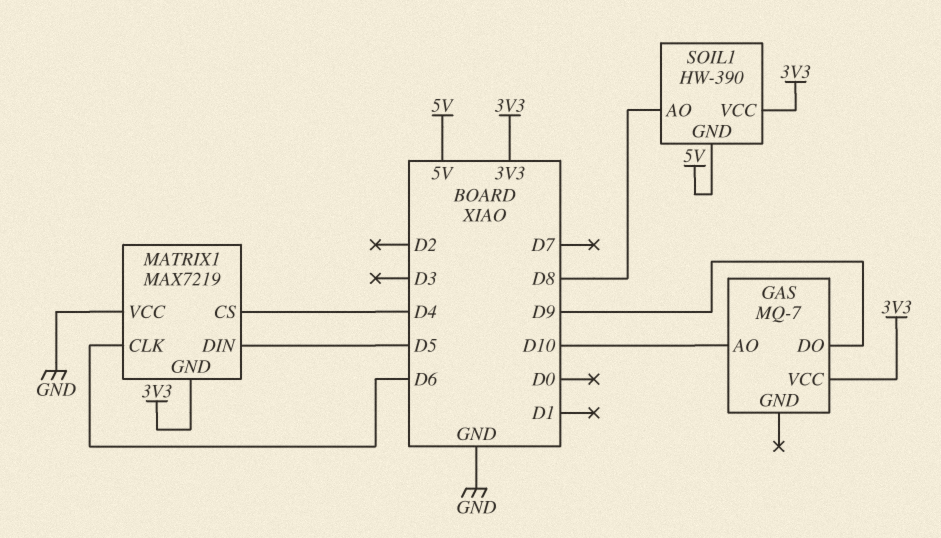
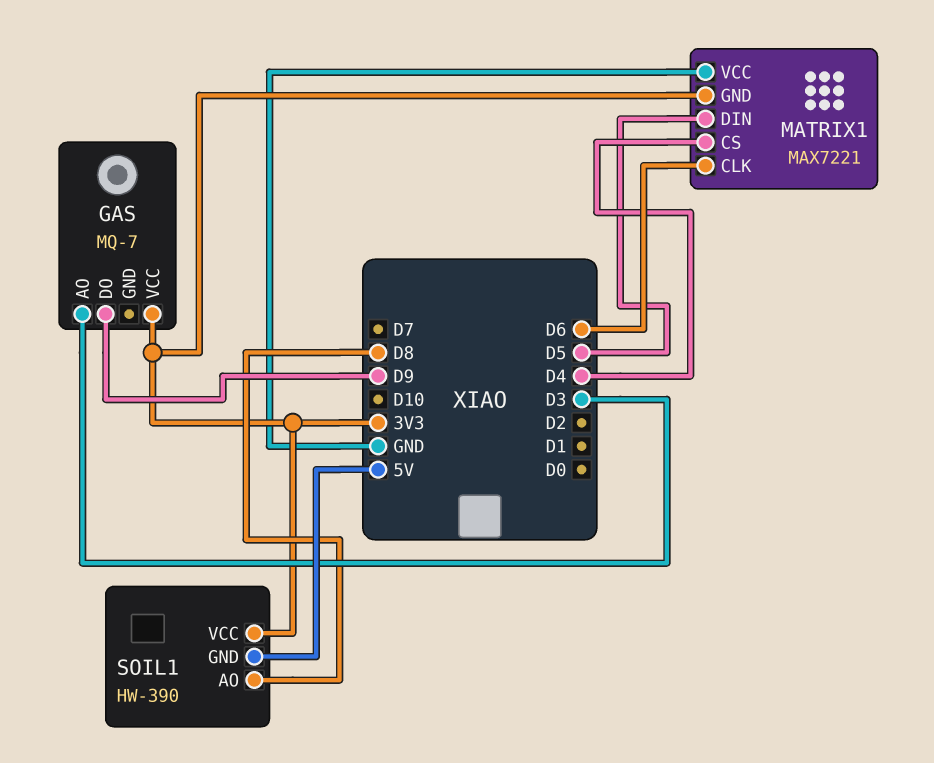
GAS pin AO: D10 -> D3
MATRIX1: MAX7219 -> MAX7221

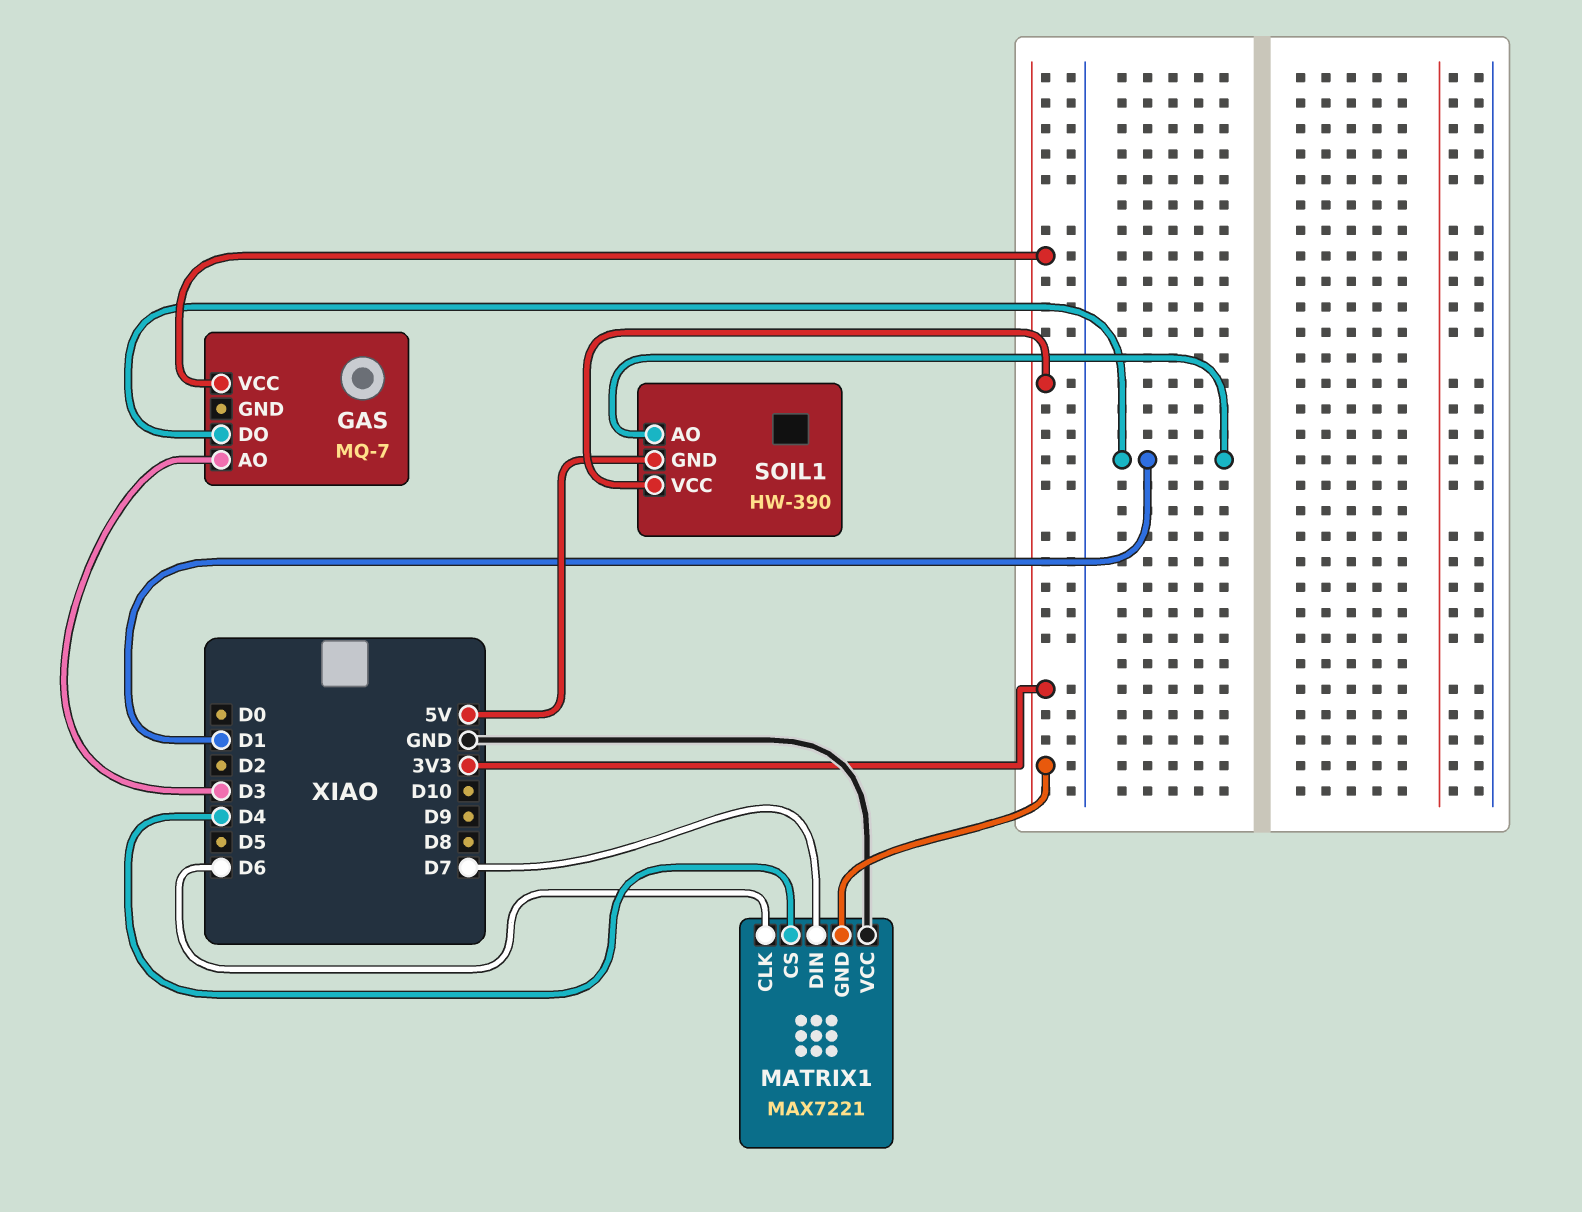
GAS pin DO: D9 -> D1
MATRIX1 pin DIN: D5 -> D7
SOIL1 pin AO: D8 -> D1

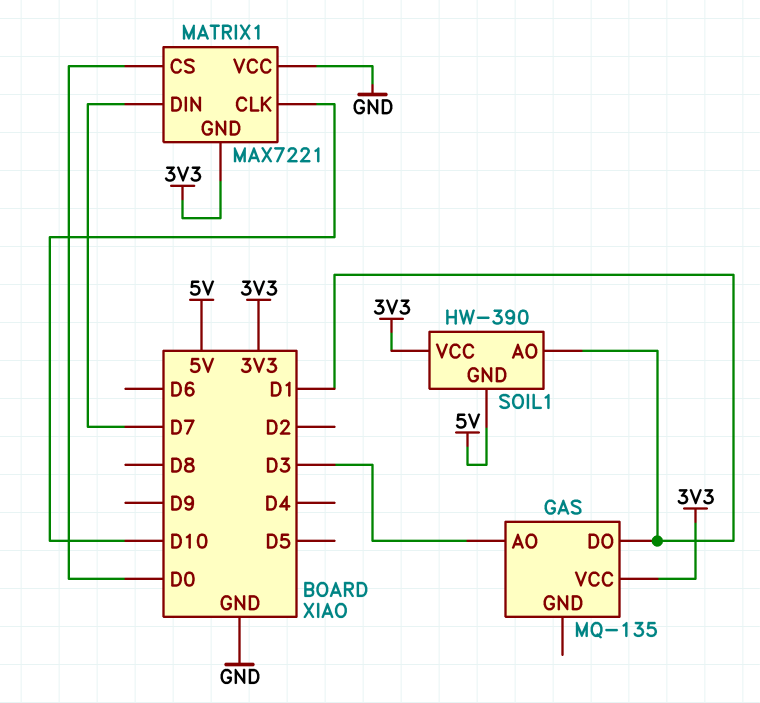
GAS: MQ-7 -> MQ-135
MATRIX1 pin CLK: D6 -> D10
MATRIX1 pin CS: D4 -> D0

